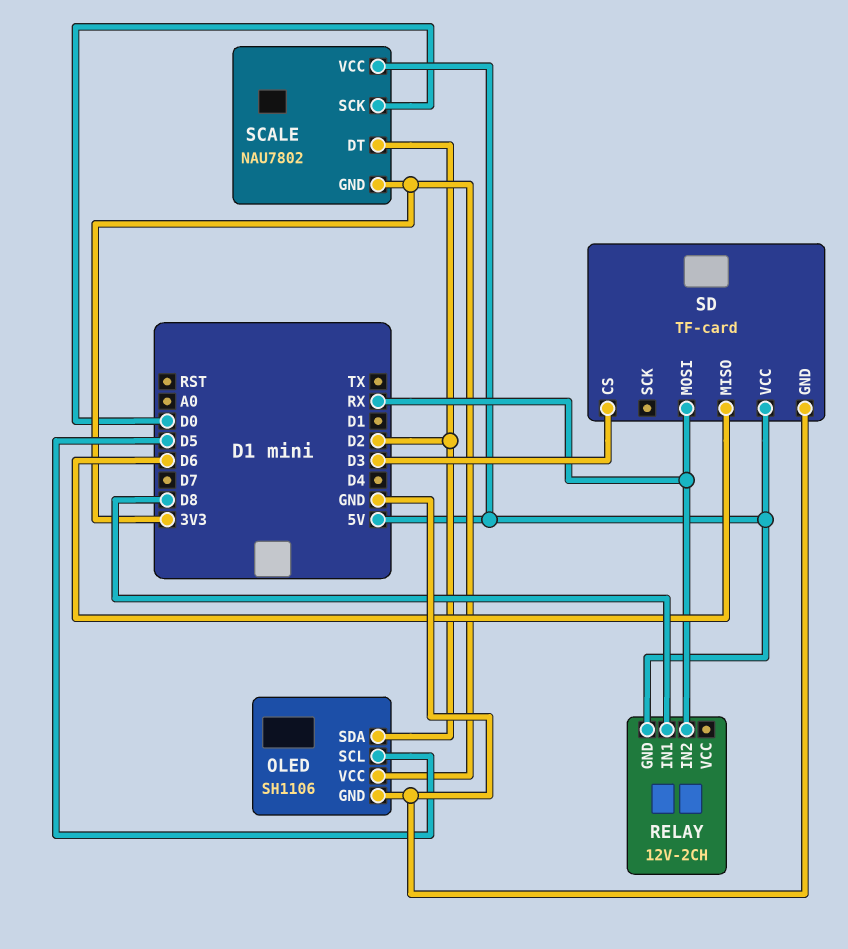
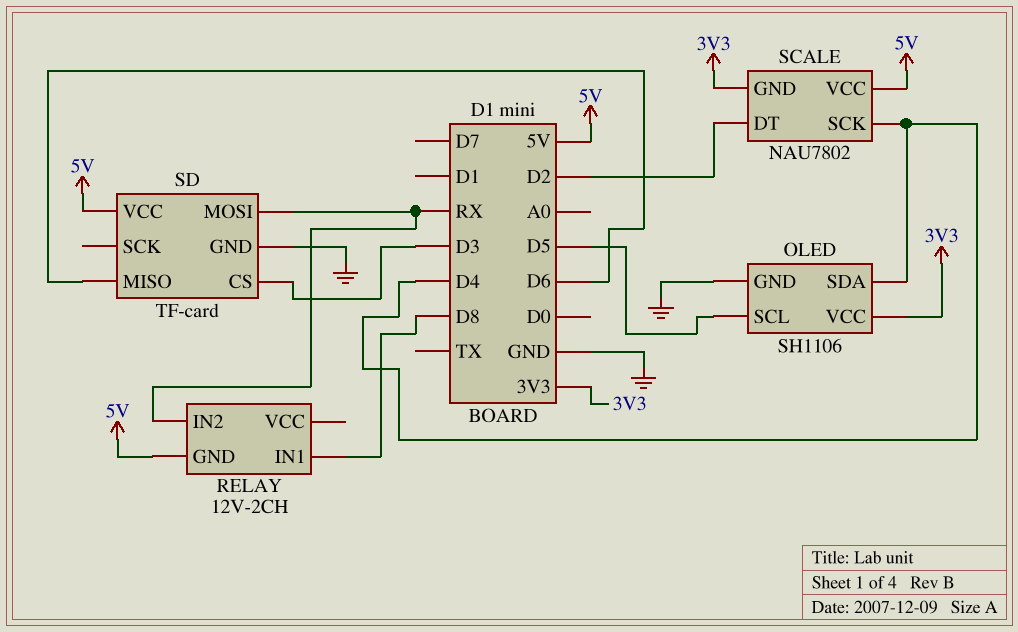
OLED pin SDA: D2 -> D4
SCALE pin SCK: D0 -> D4

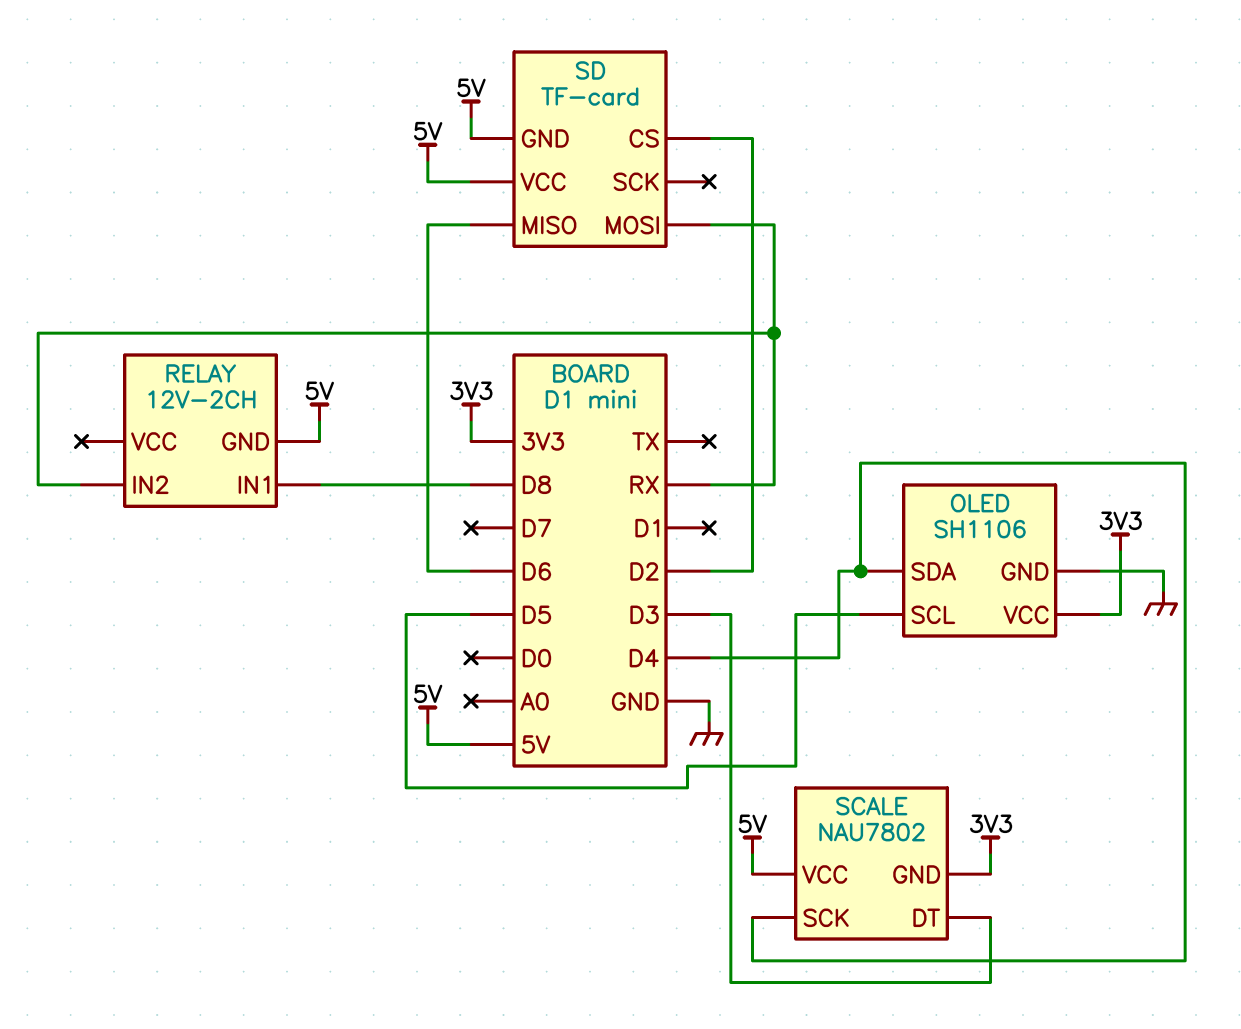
SCALE pin DT: D2 -> D3
SD pin CS: D3 -> D2
SD pin GND: GND -> 5V

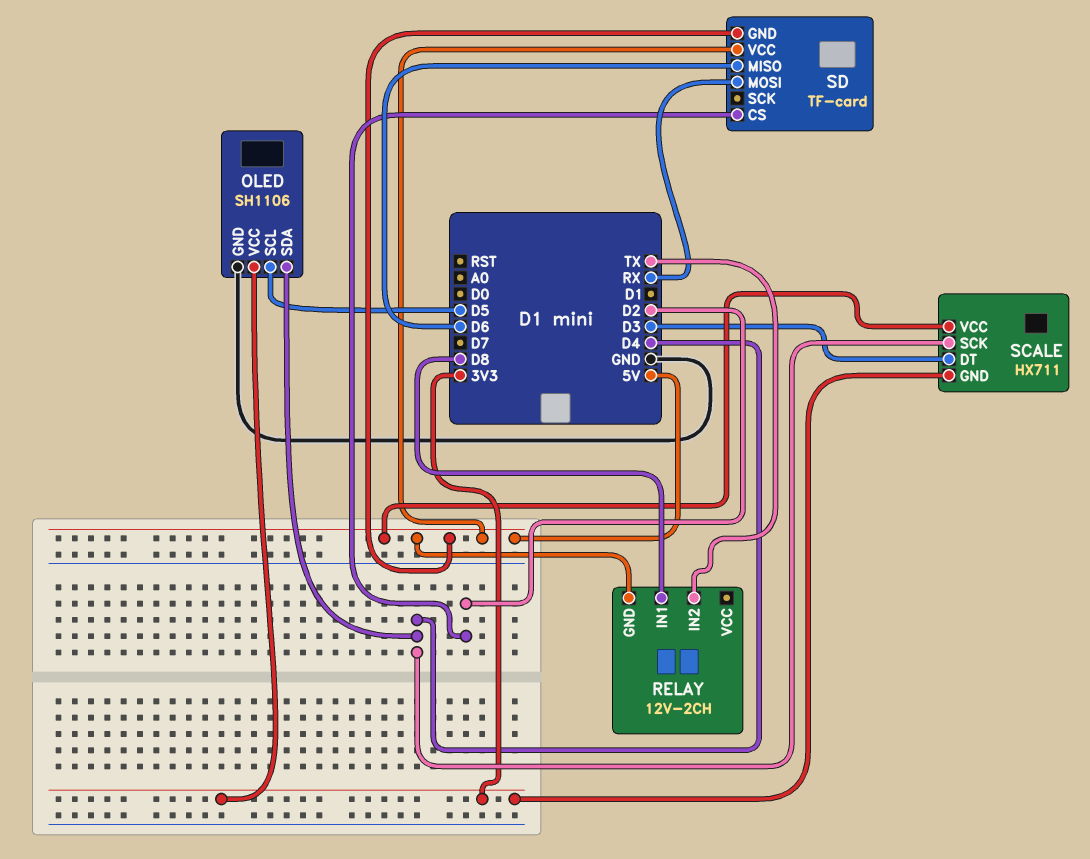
RELAY pin IN2: RX -> TX
SCALE: NAU7802 -> HX711

